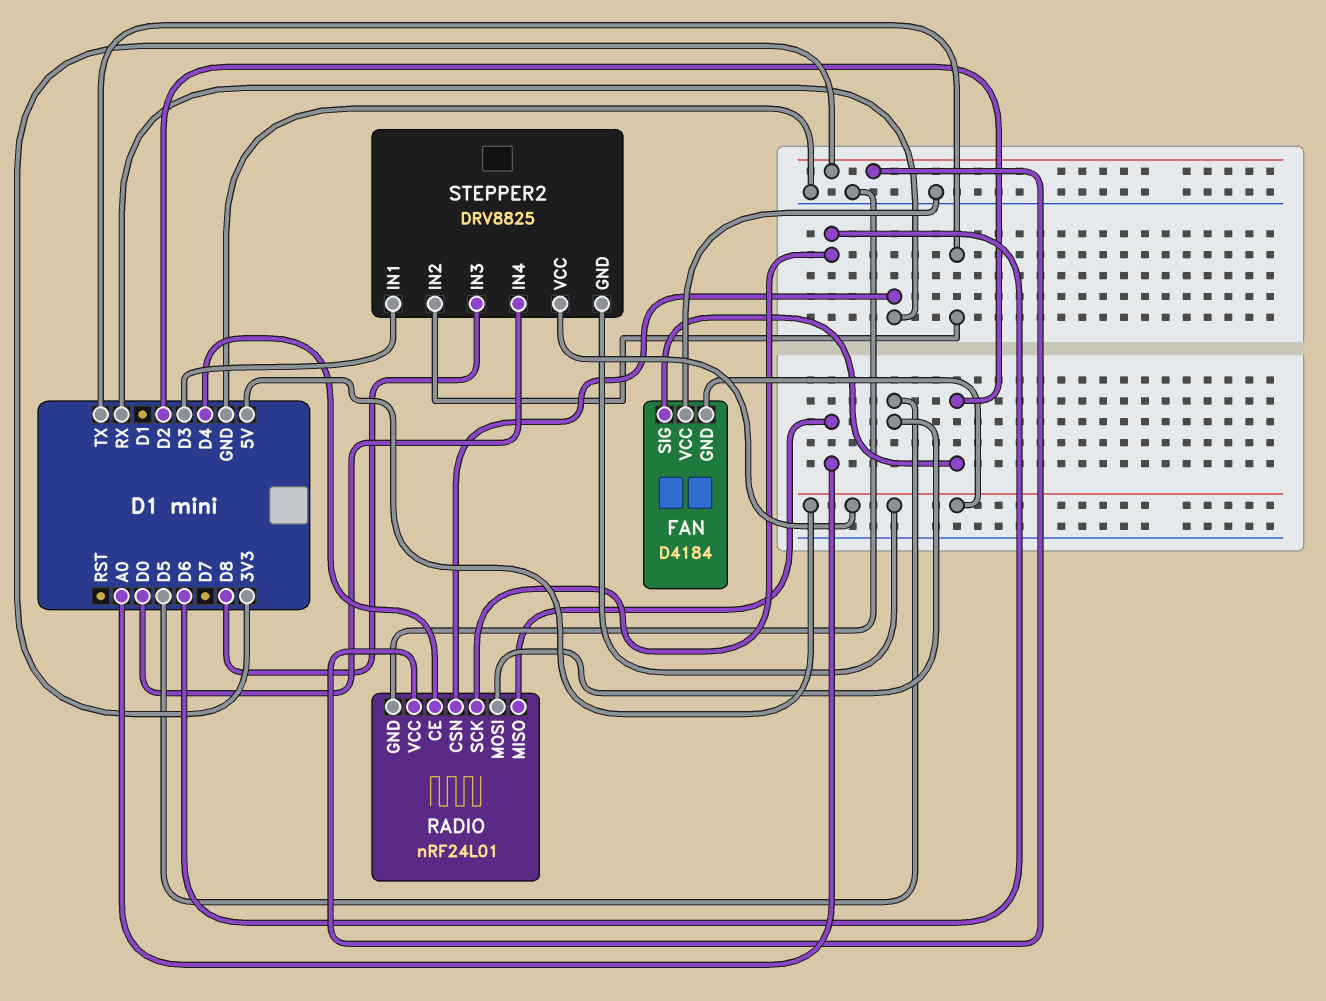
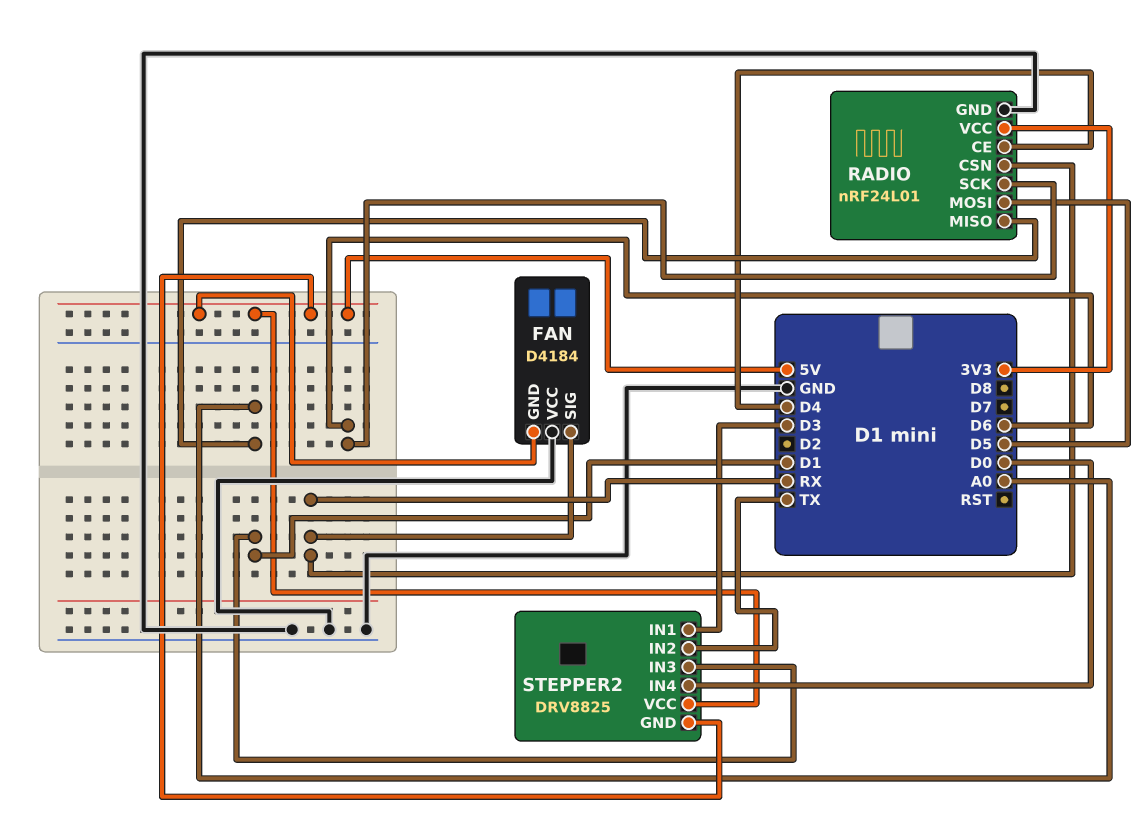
FAN pin SIG: D2 -> RX
STEPPER2 pin IN3: D8 -> D1

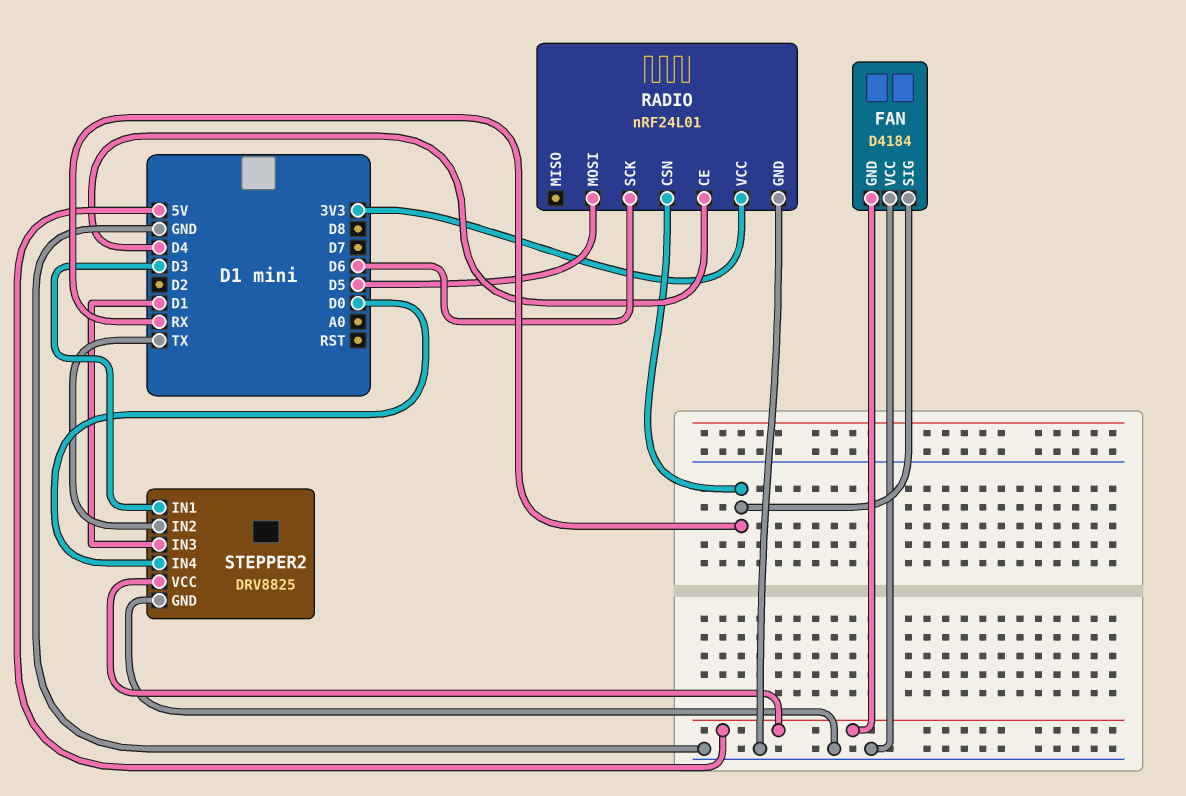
RADIO pin MISO: A0 -> none
STEPPER2 pin GND: 5V -> GND

